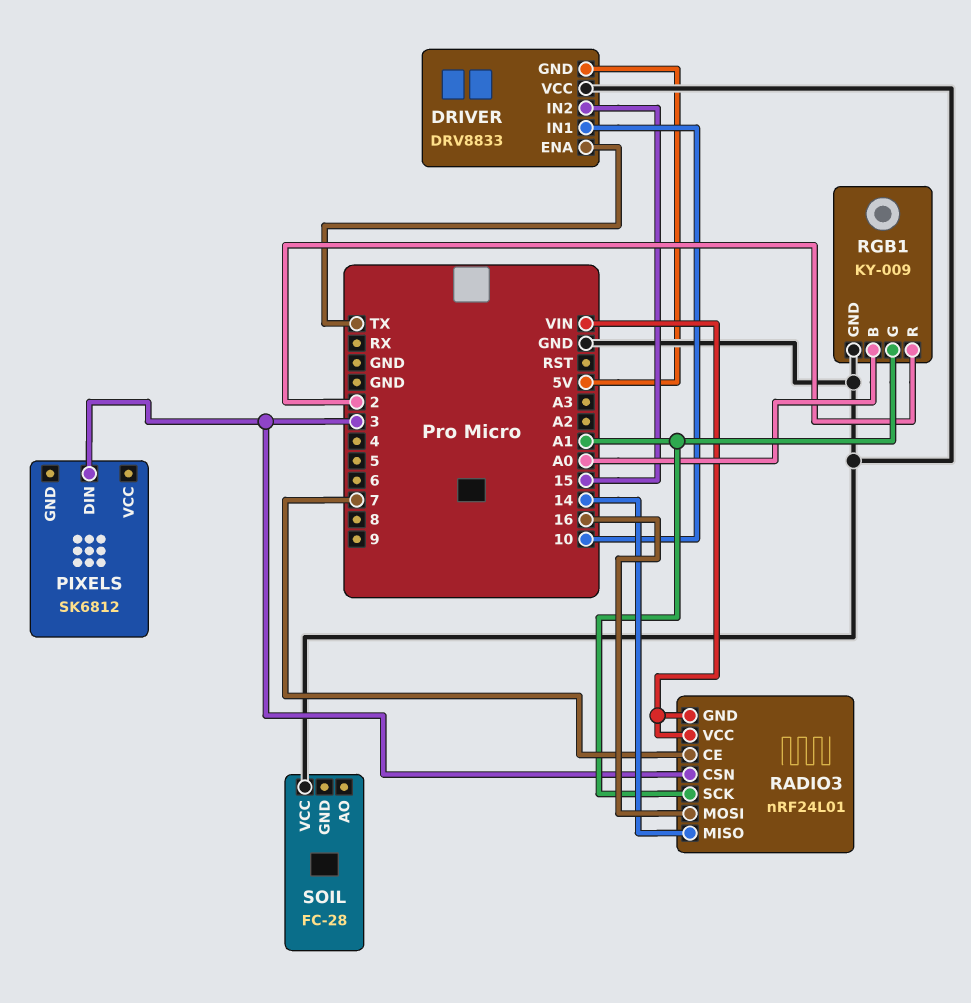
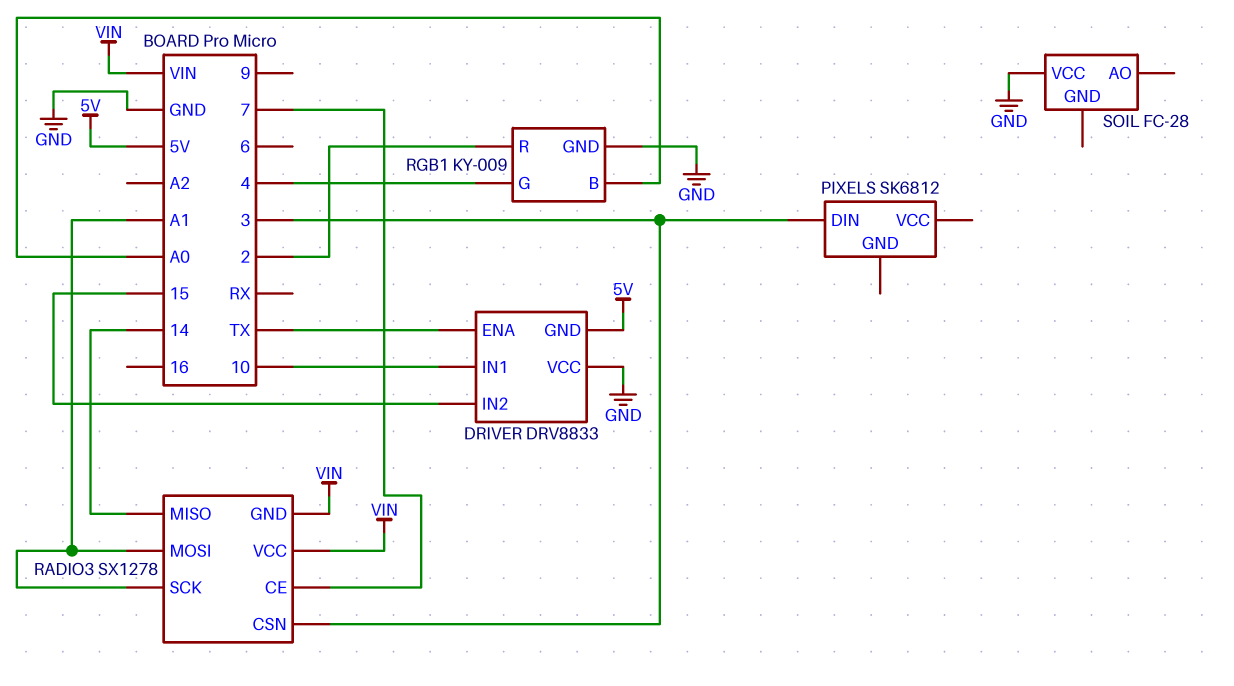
RADIO3: nRF24L01 -> SX1278
RADIO3 pin MOSI: 16 -> A1
RGB1 pin G: A1 -> 4

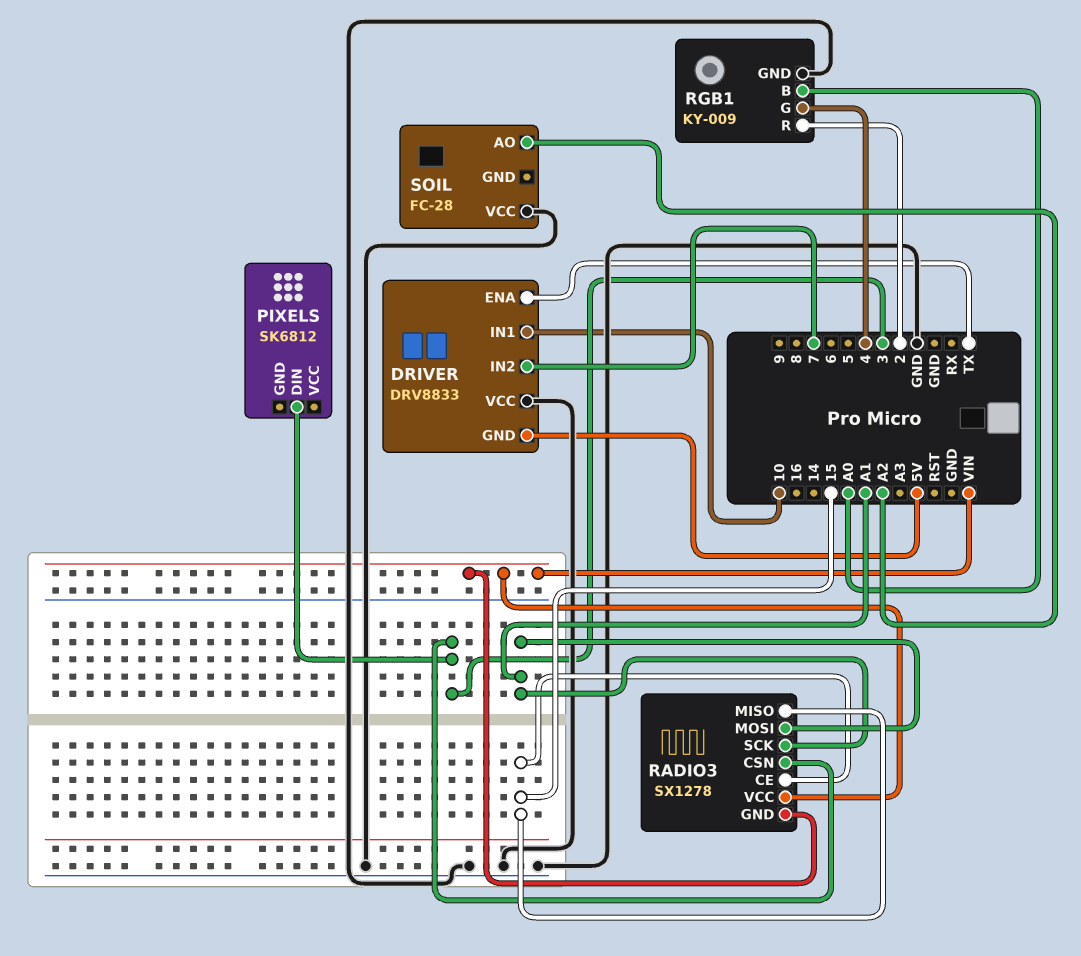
DRIVER pin IN2: 15 -> 7
RADIO3 pin CE: 7 -> 15
RADIO3 pin MISO: 14 -> 15
SOIL pin AO: none -> A2

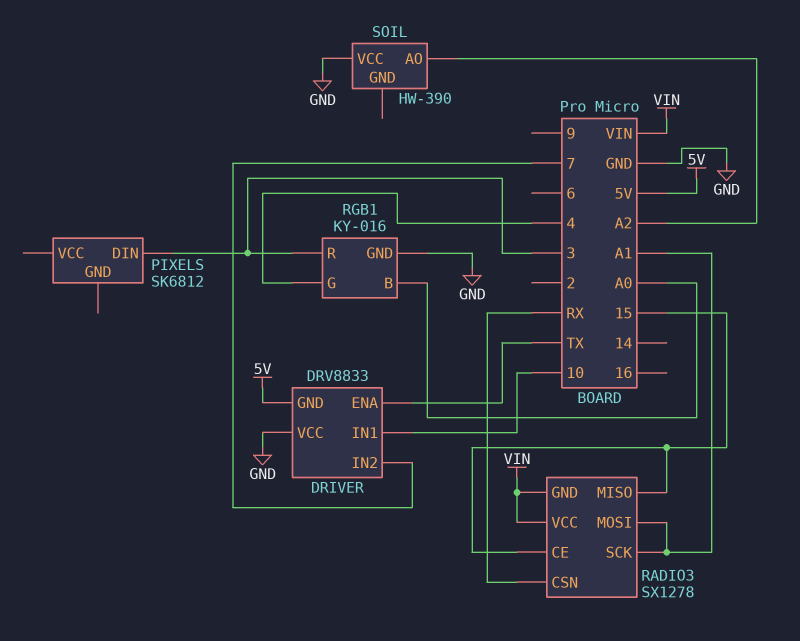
RADIO3 pin CSN: 3 -> RX
RGB1: KY-009 -> KY-016
RGB1 pin R: 2 -> 3
SOIL: FC-28 -> HW-390

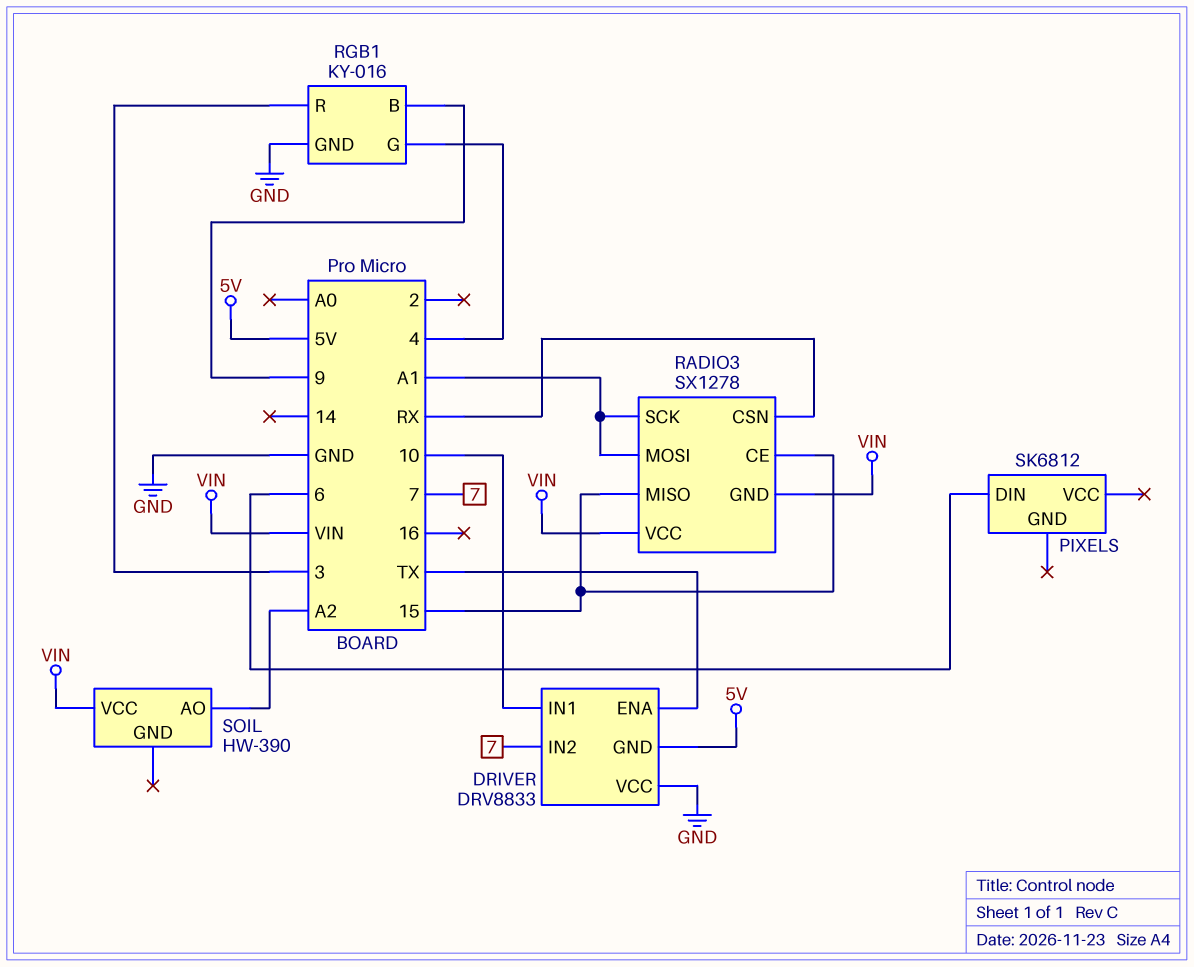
PIXELS pin DIN: 3 -> 6
RGB1 pin B: A0 -> 9
SOIL pin VCC: GND -> VIN

